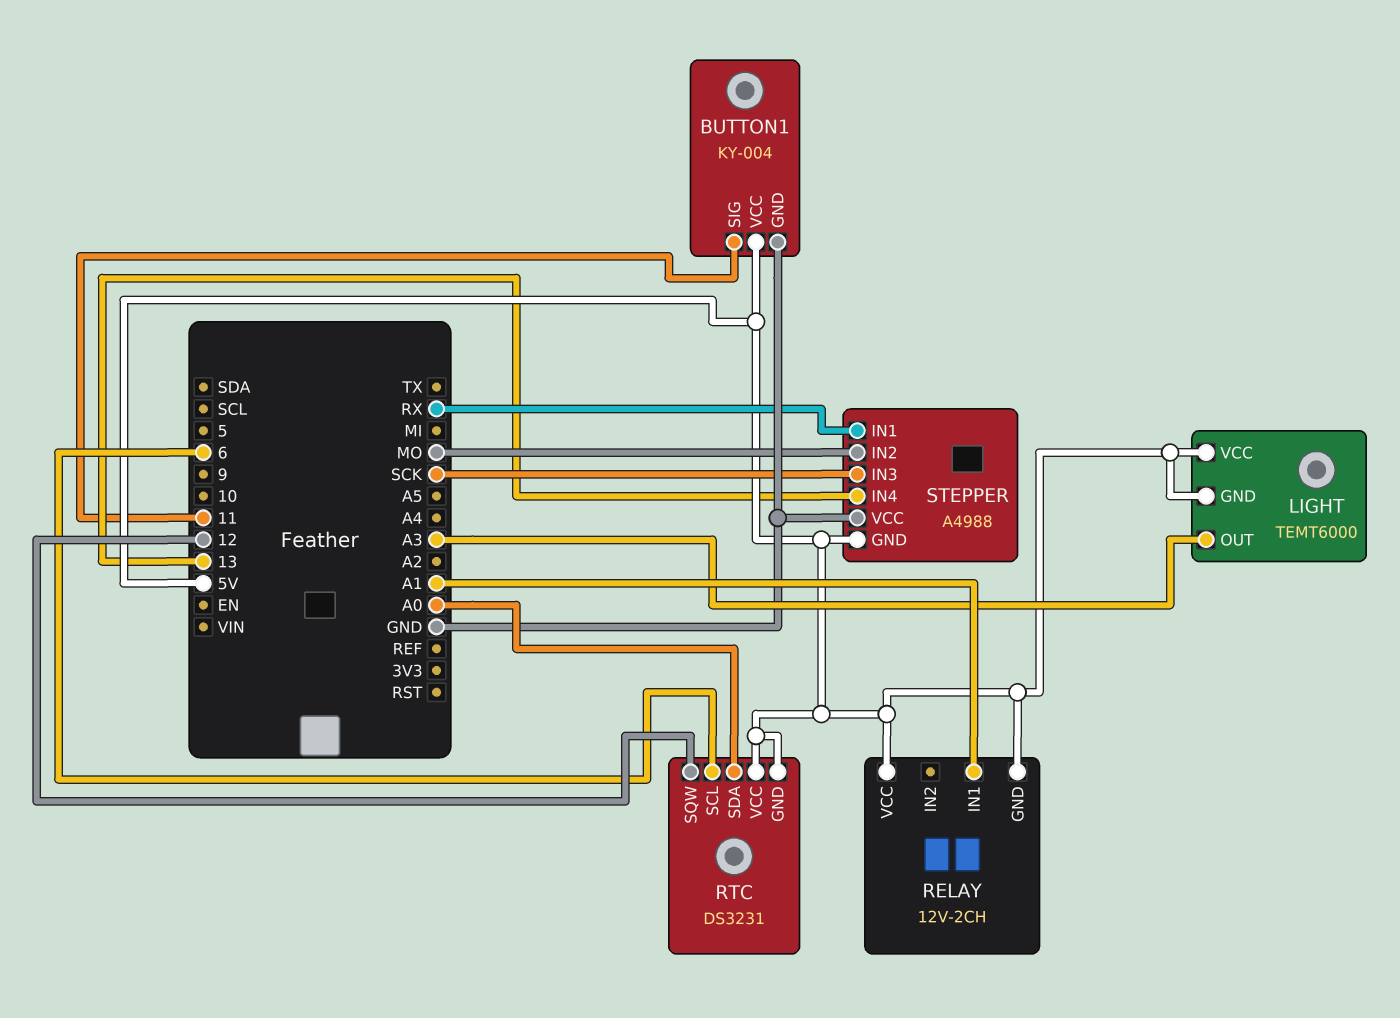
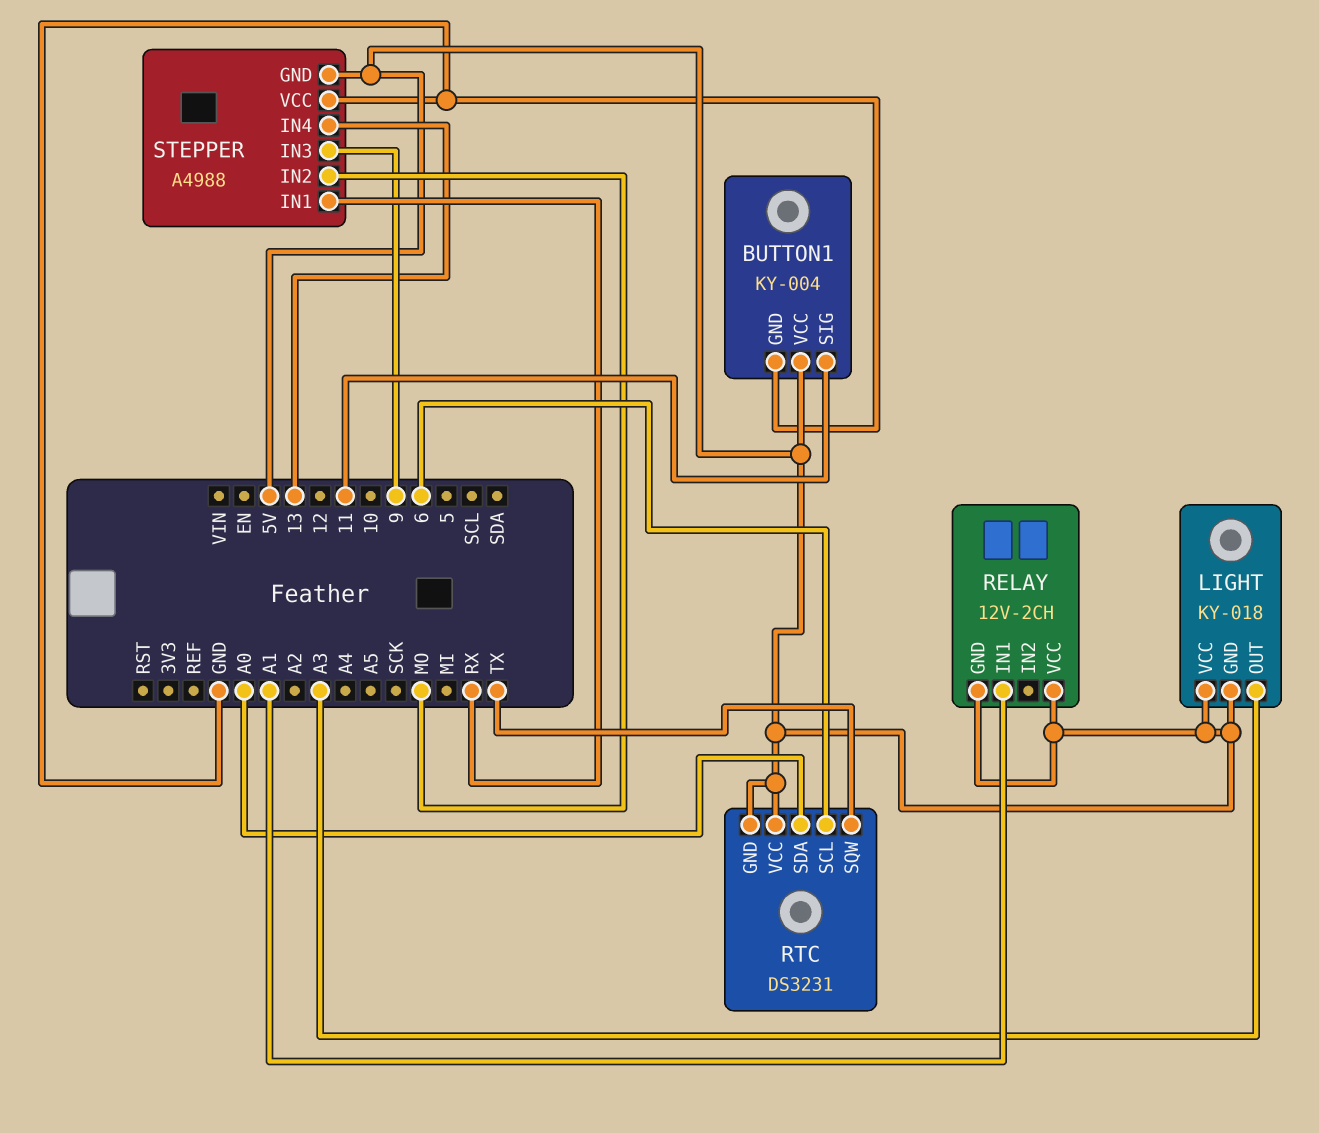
LIGHT: TEMT6000 -> KY-018
RTC pin SQW: 12 -> TX
STEPPER pin IN3: SCK -> 9

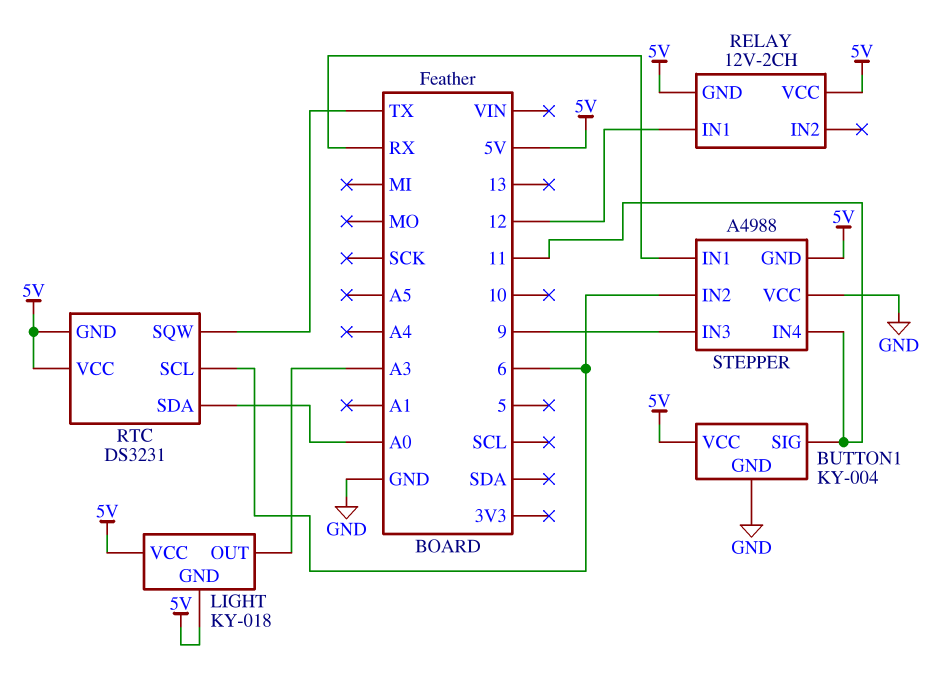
RELAY pin IN1: A1 -> 12
STEPPER pin IN2: MO -> 6
STEPPER pin IN4: 13 -> 11

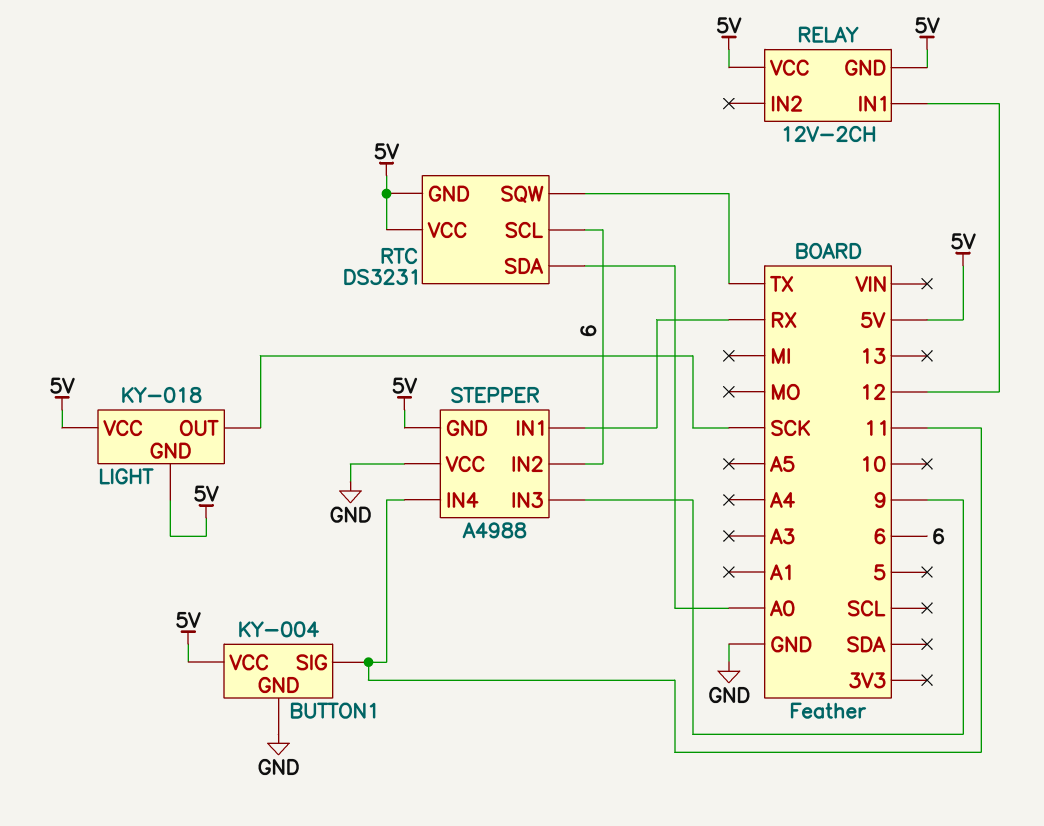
LIGHT pin OUT: A3 -> SCK

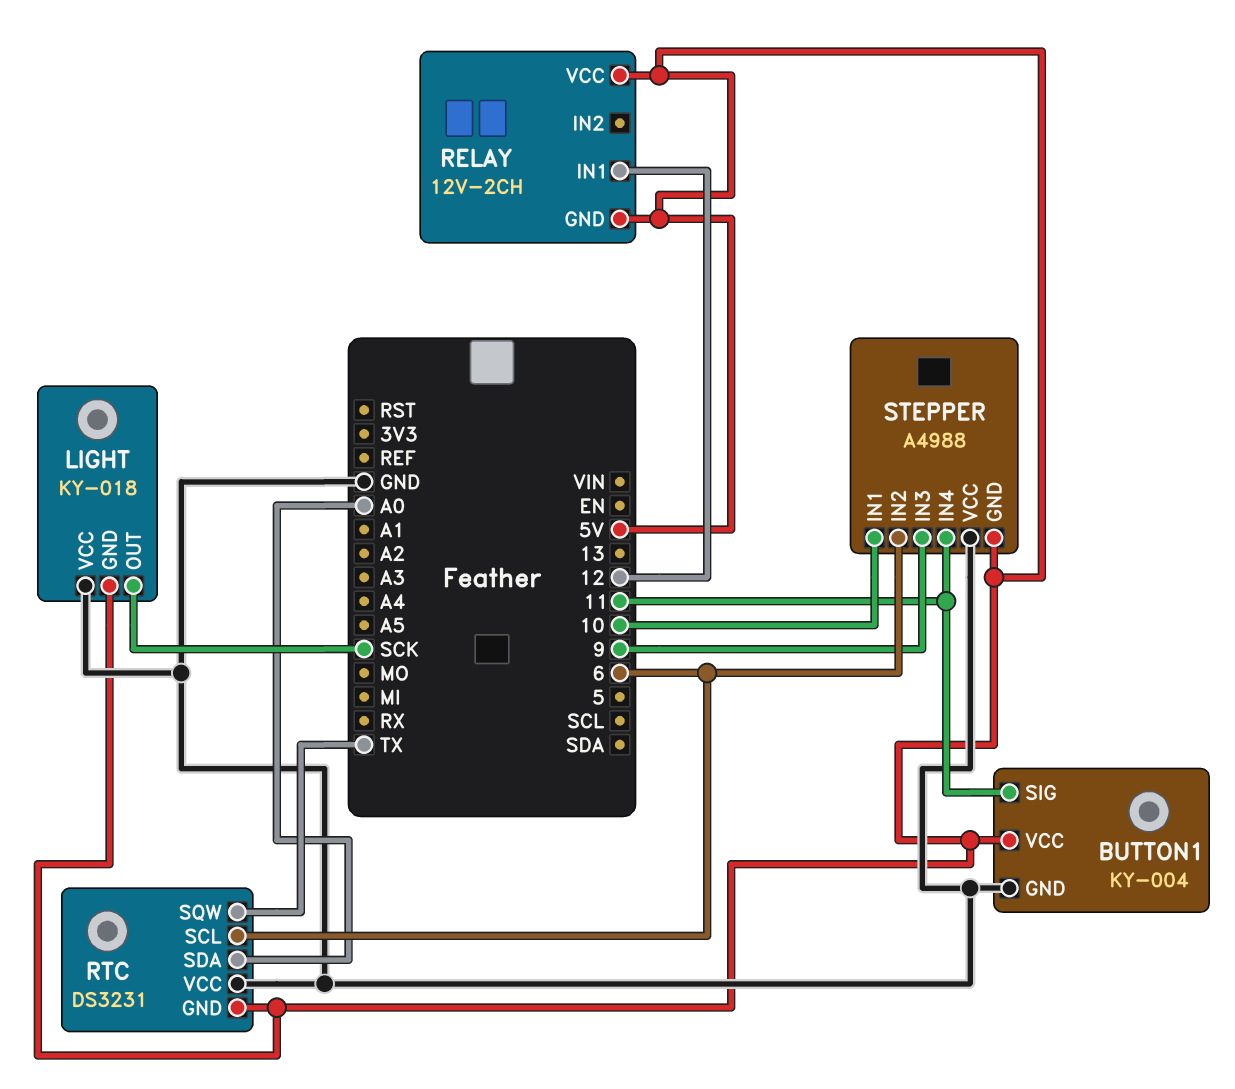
LIGHT pin VCC: 5V -> GND
RTC pin VCC: 5V -> GND
STEPPER pin IN1: RX -> 10

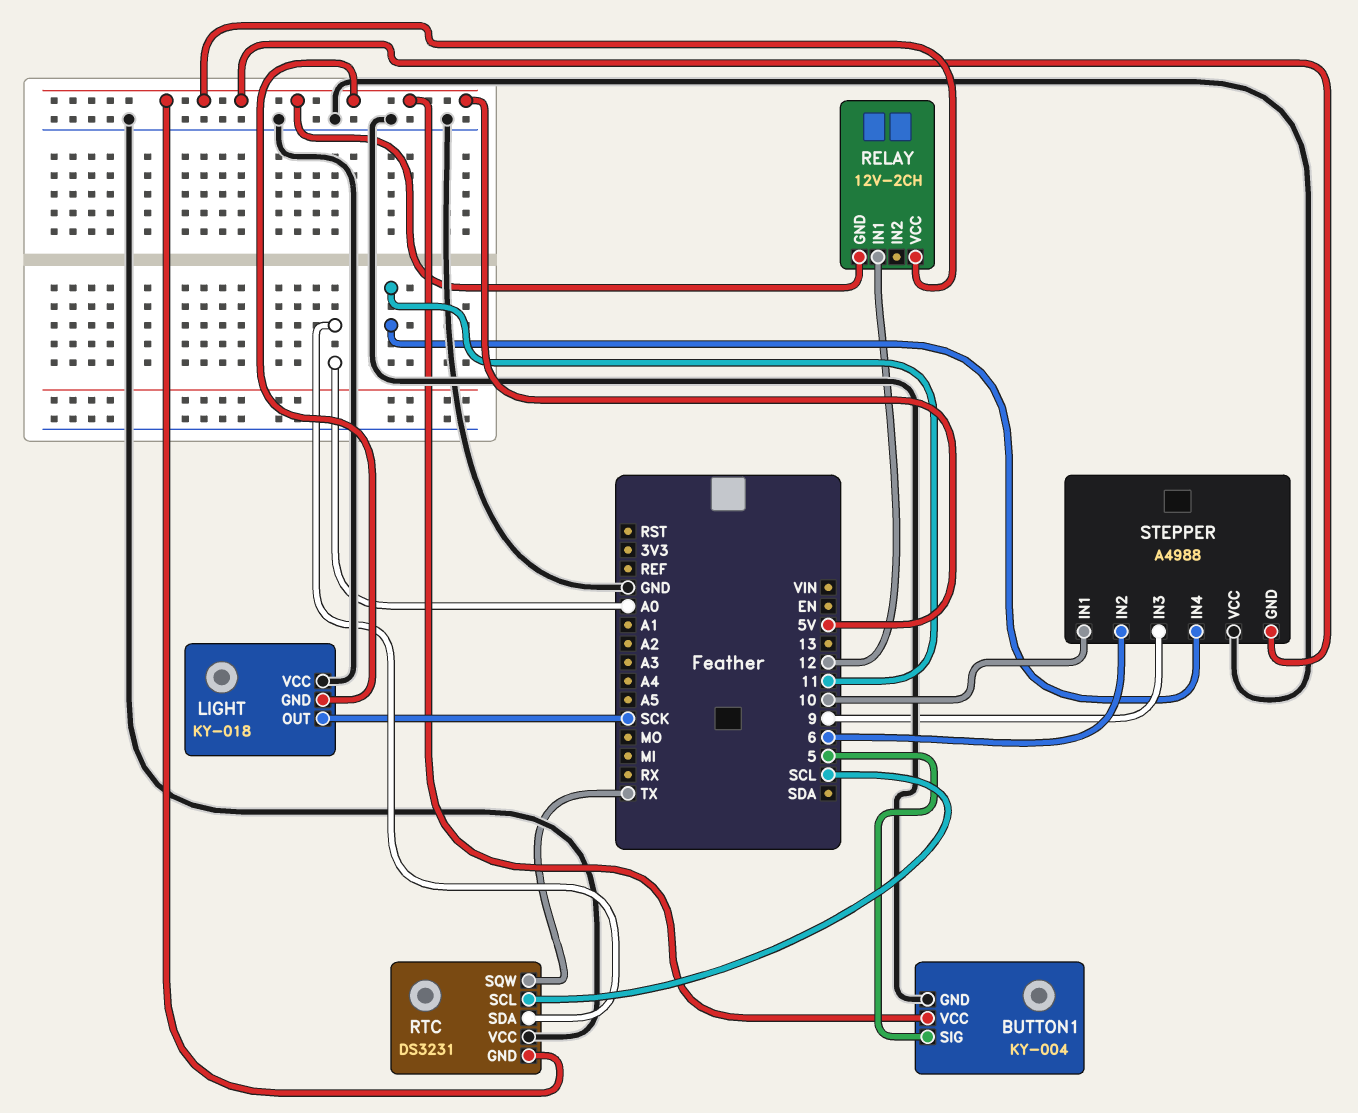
BUTTON1 pin SIG: 11 -> 5
RTC pin SCL: 6 -> SCL

